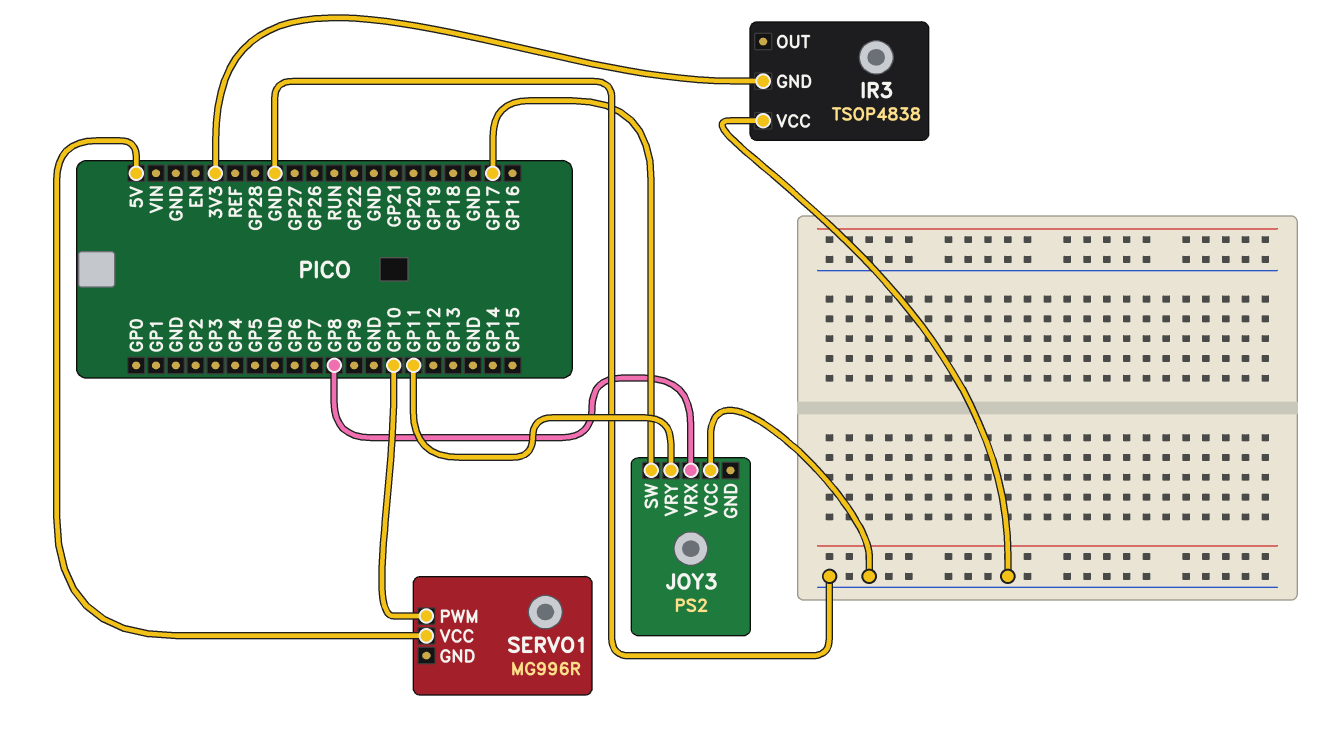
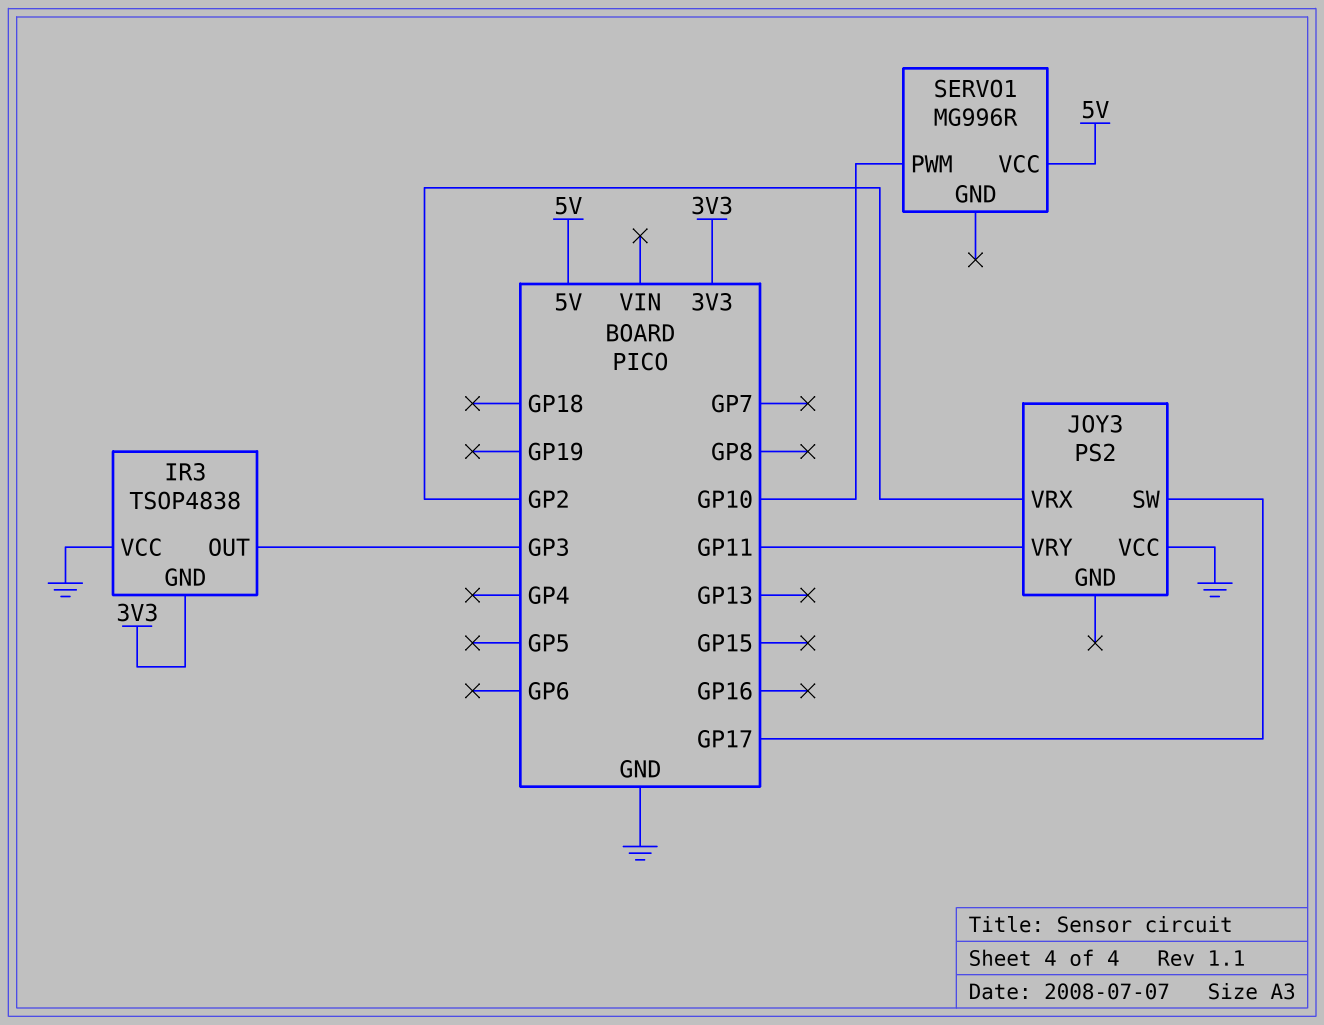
IR3 pin OUT: none -> GP3
JOY3 pin VRX: GP8 -> GP2

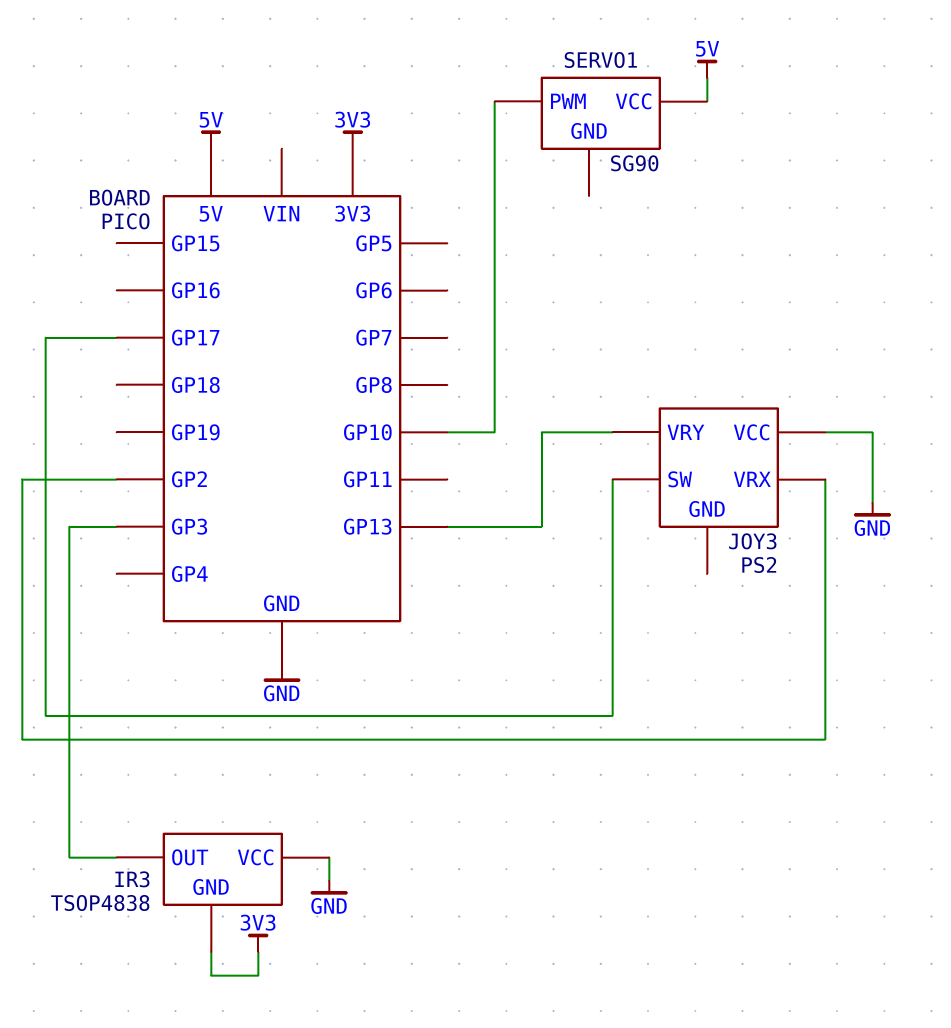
JOY3 pin VRY: GP11 -> GP13
SERVO1: MG996R -> SG90

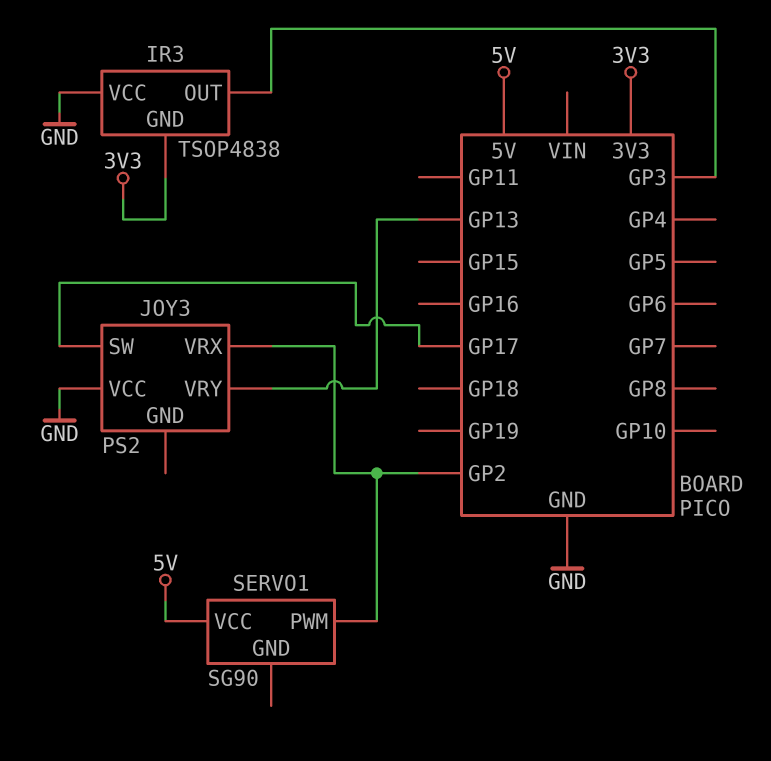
SERVO1 pin PWM: GP10 -> GP2

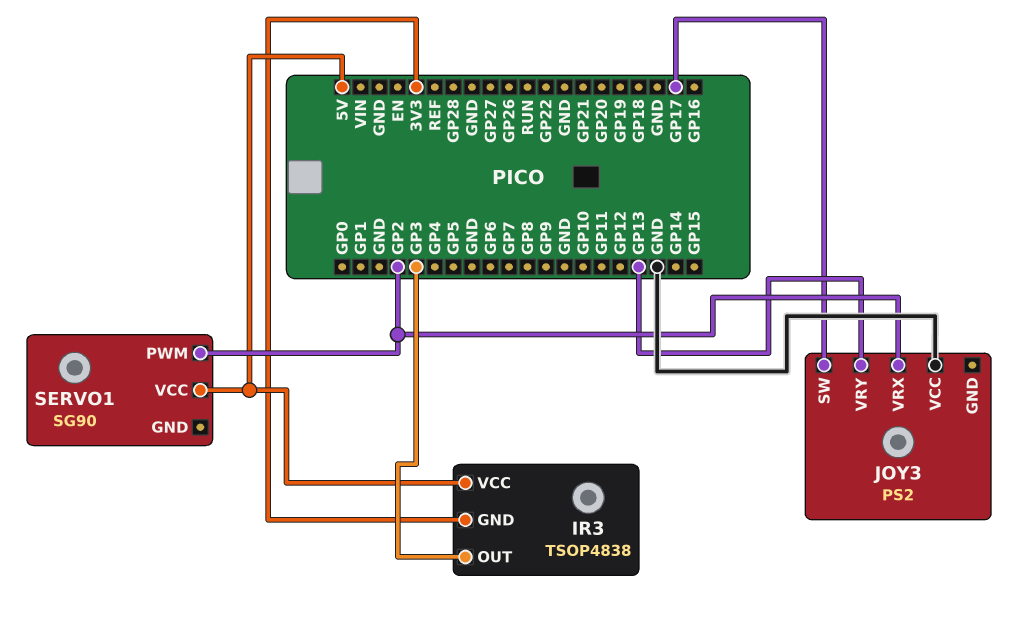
IR3 pin VCC: GND -> 5V

